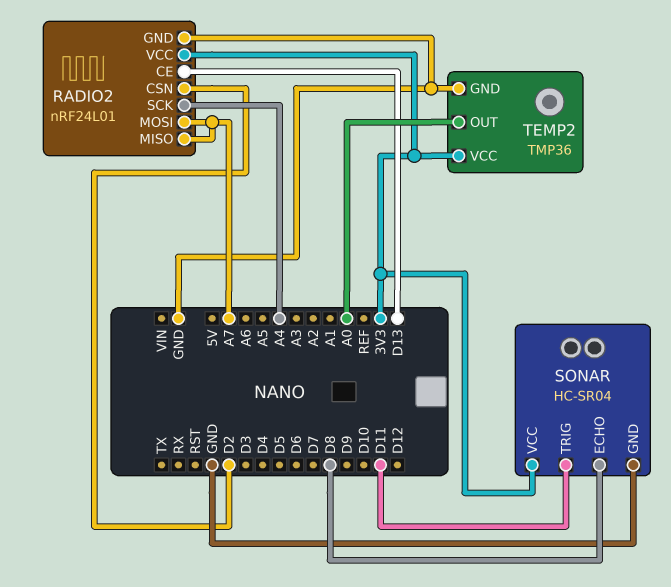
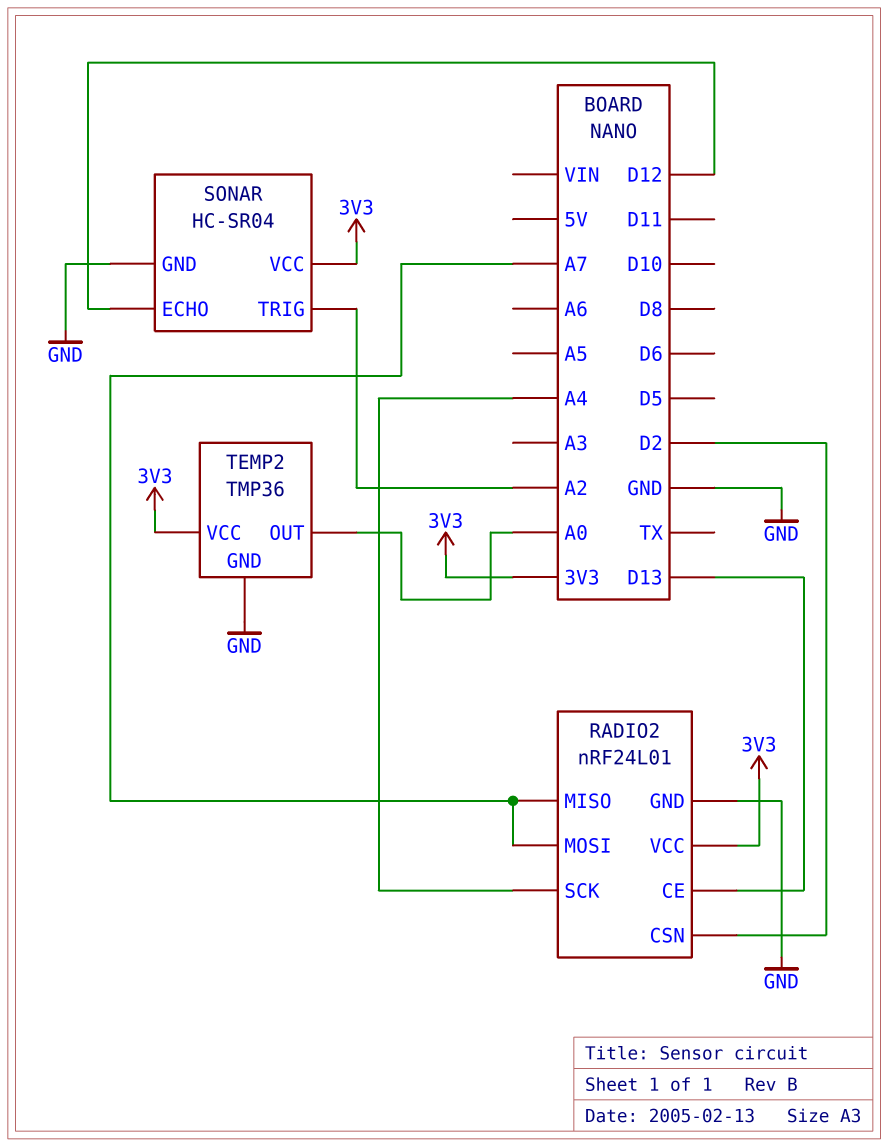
SONAR pin ECHO: D8 -> D12
SONAR pin TRIG: D11 -> A2

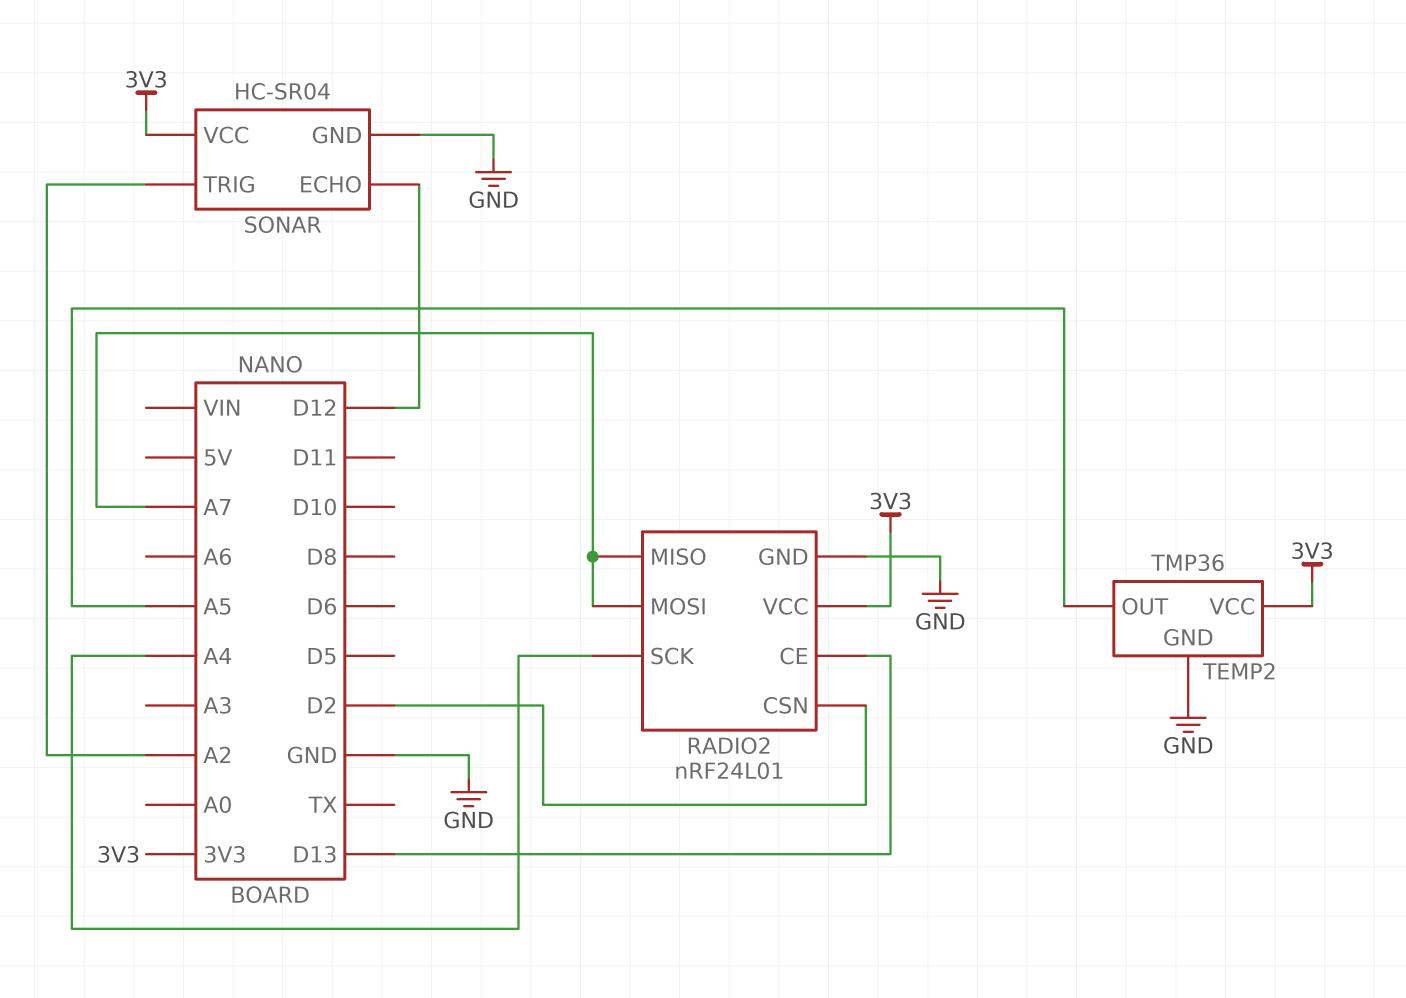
TEMP2 pin OUT: A0 -> A5

